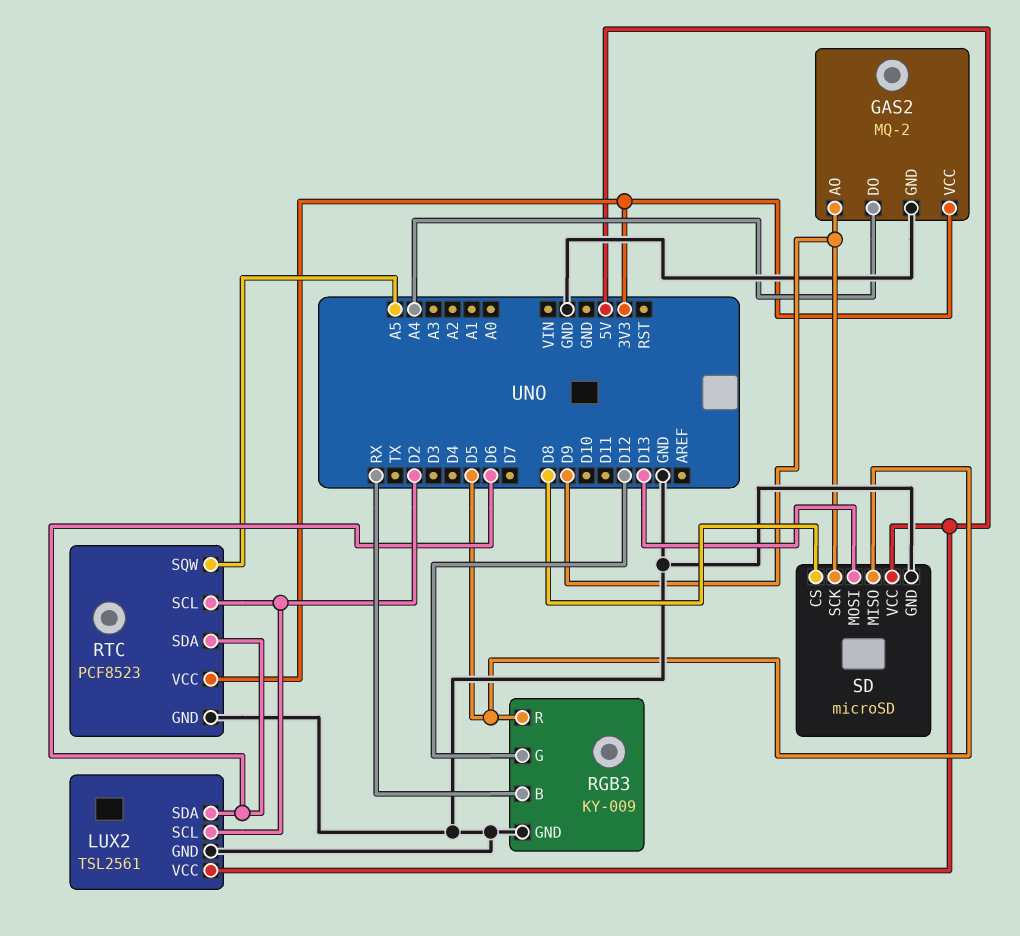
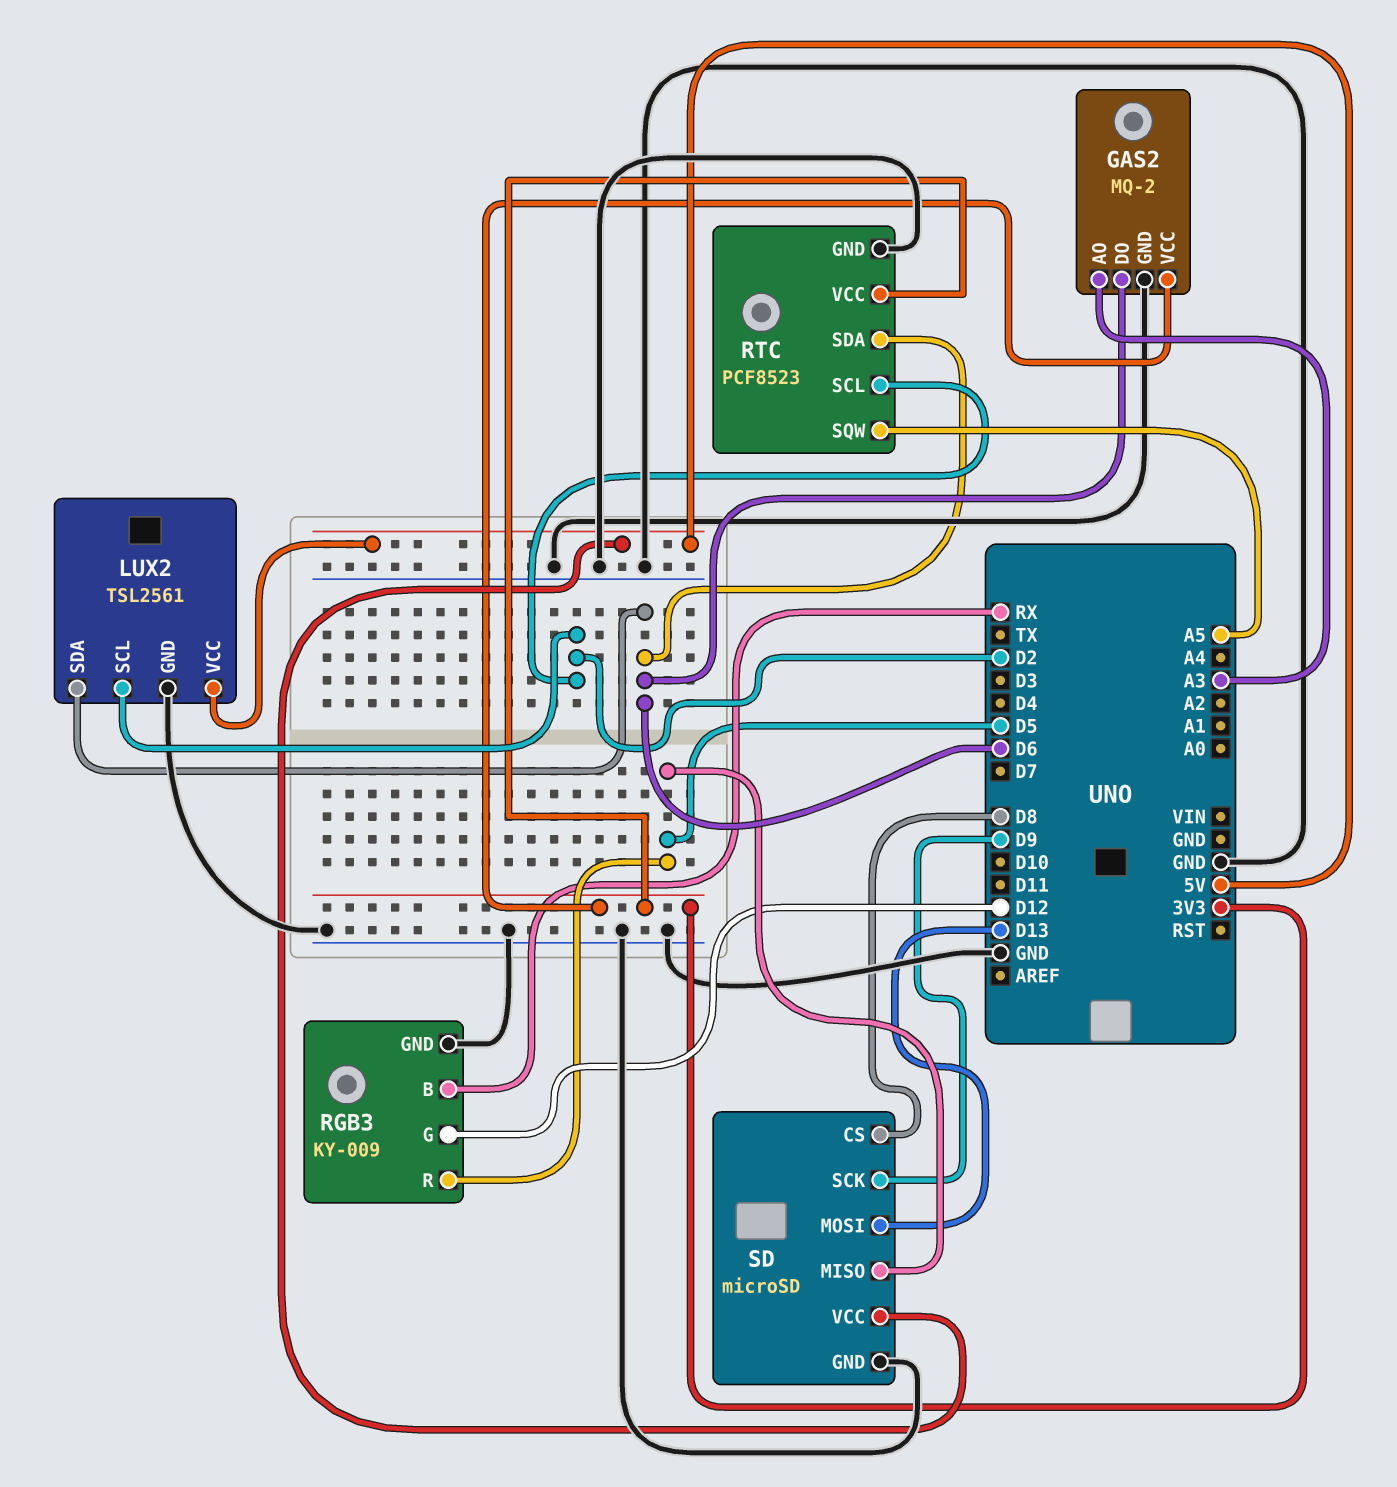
GAS2 pin AO: D9 -> A3
GAS2 pin DO: A4 -> D6

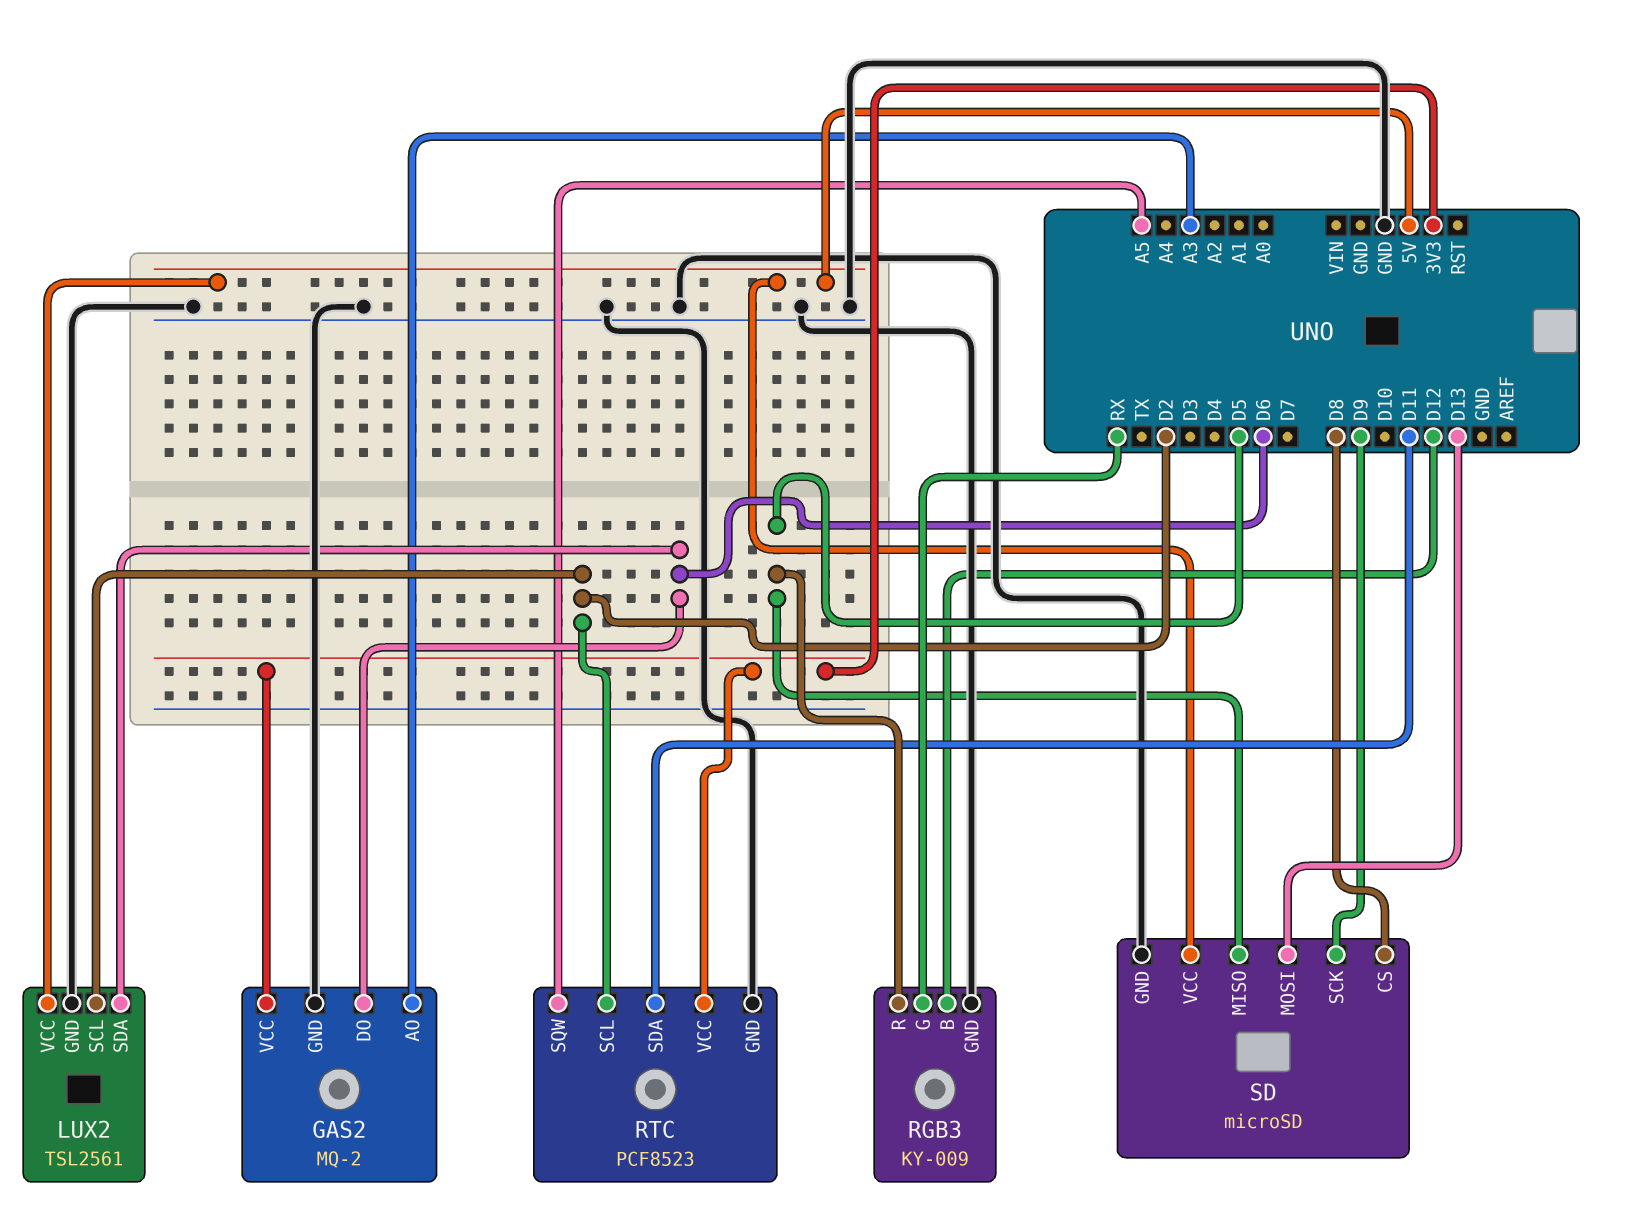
RGB3 pin B: RX -> D12
RGB3 pin G: D12 -> RX
RTC pin SDA: D6 -> D11

